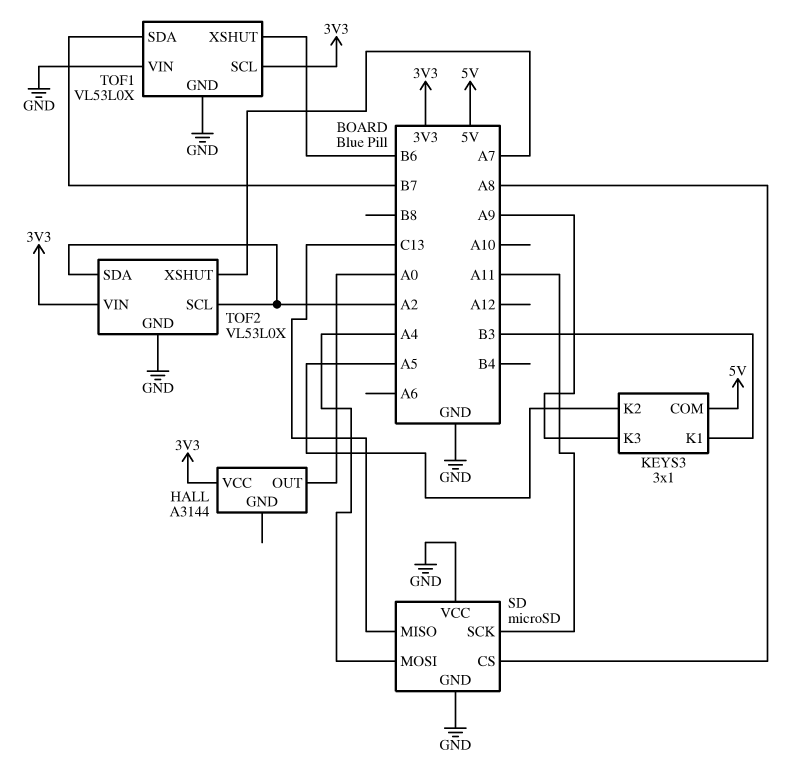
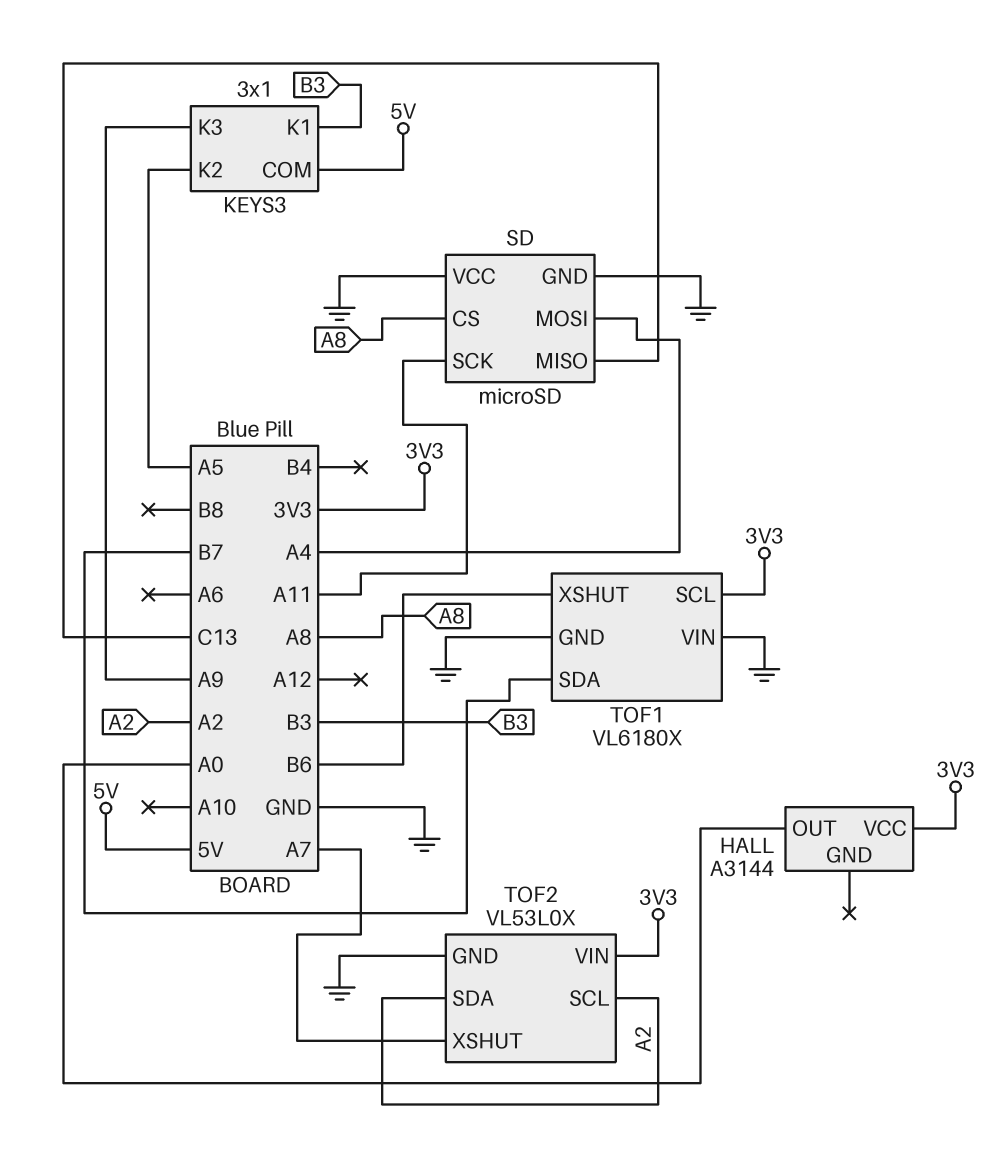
TOF1: VL53L0X -> VL6180X

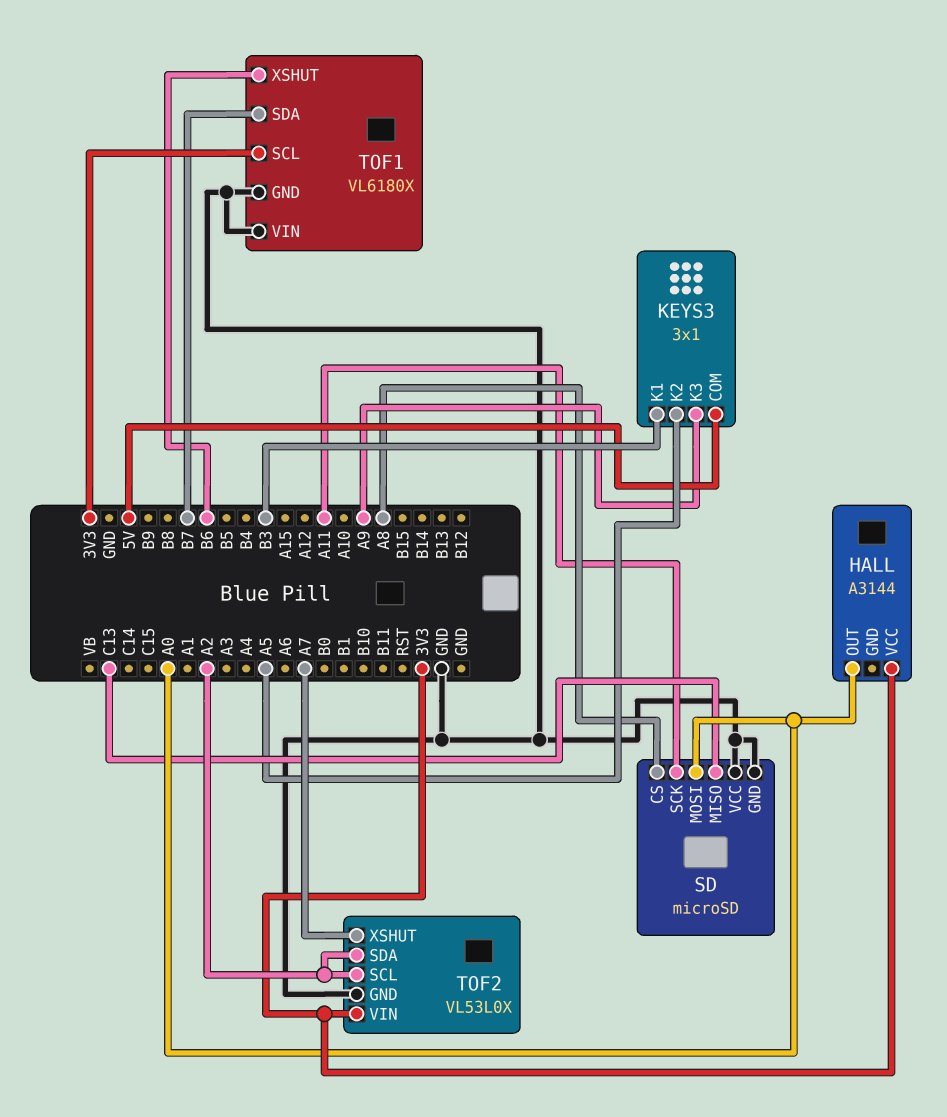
SD pin MOSI: A4 -> A0

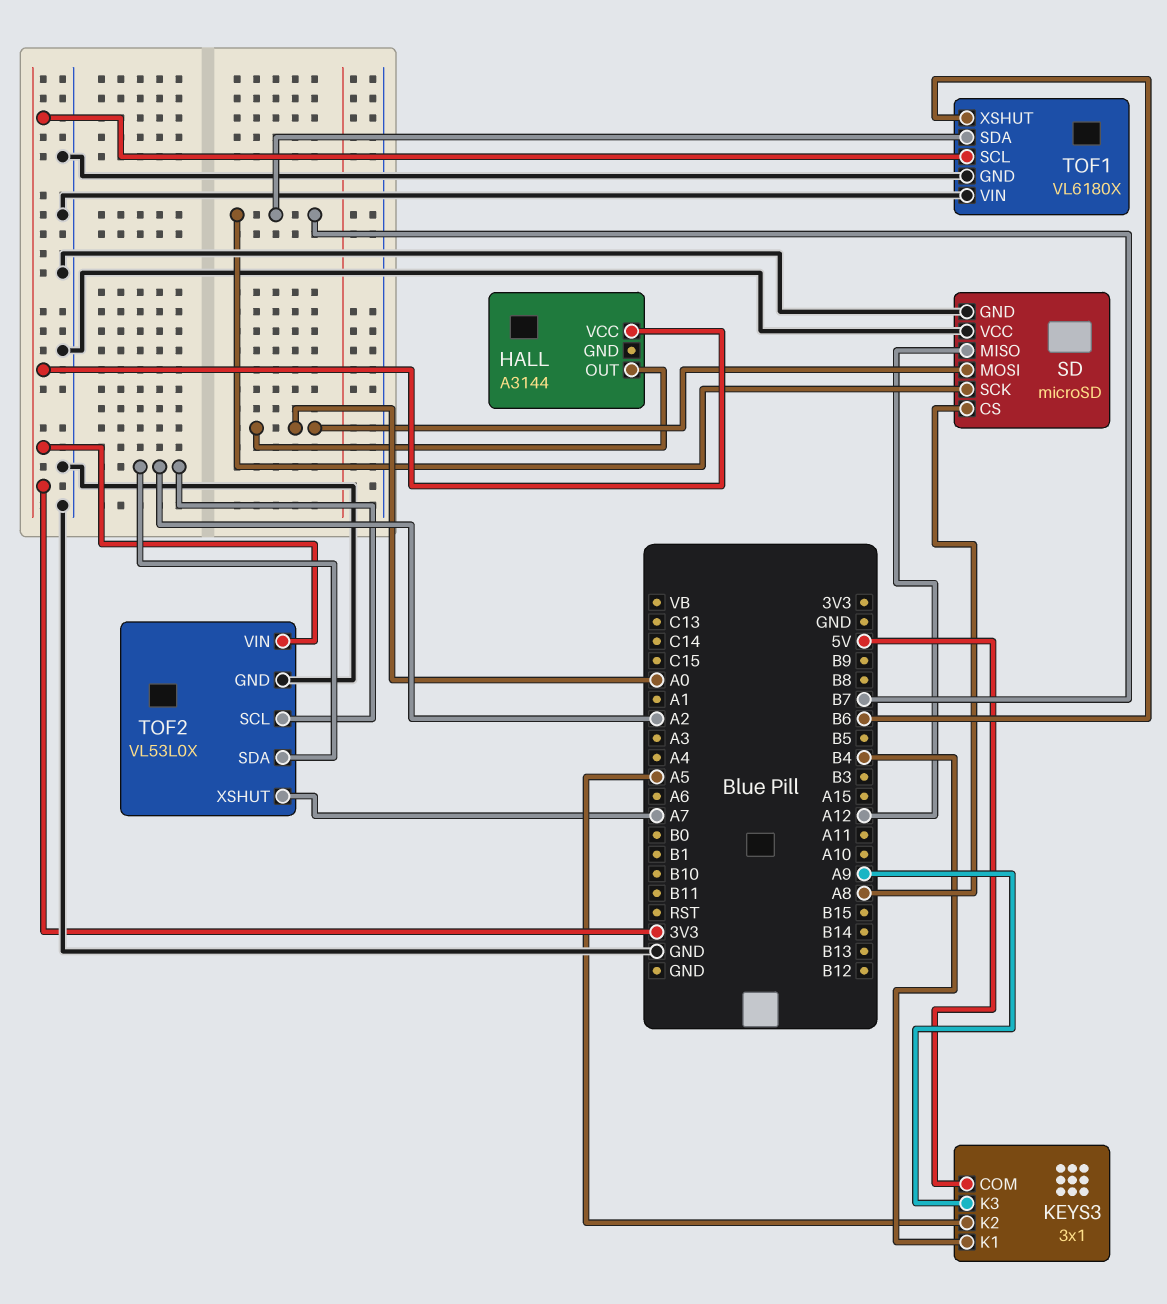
KEYS3 pin K1: B3 -> B4
SD pin MISO: C13 -> A12
SD pin SCK: A11 -> B7

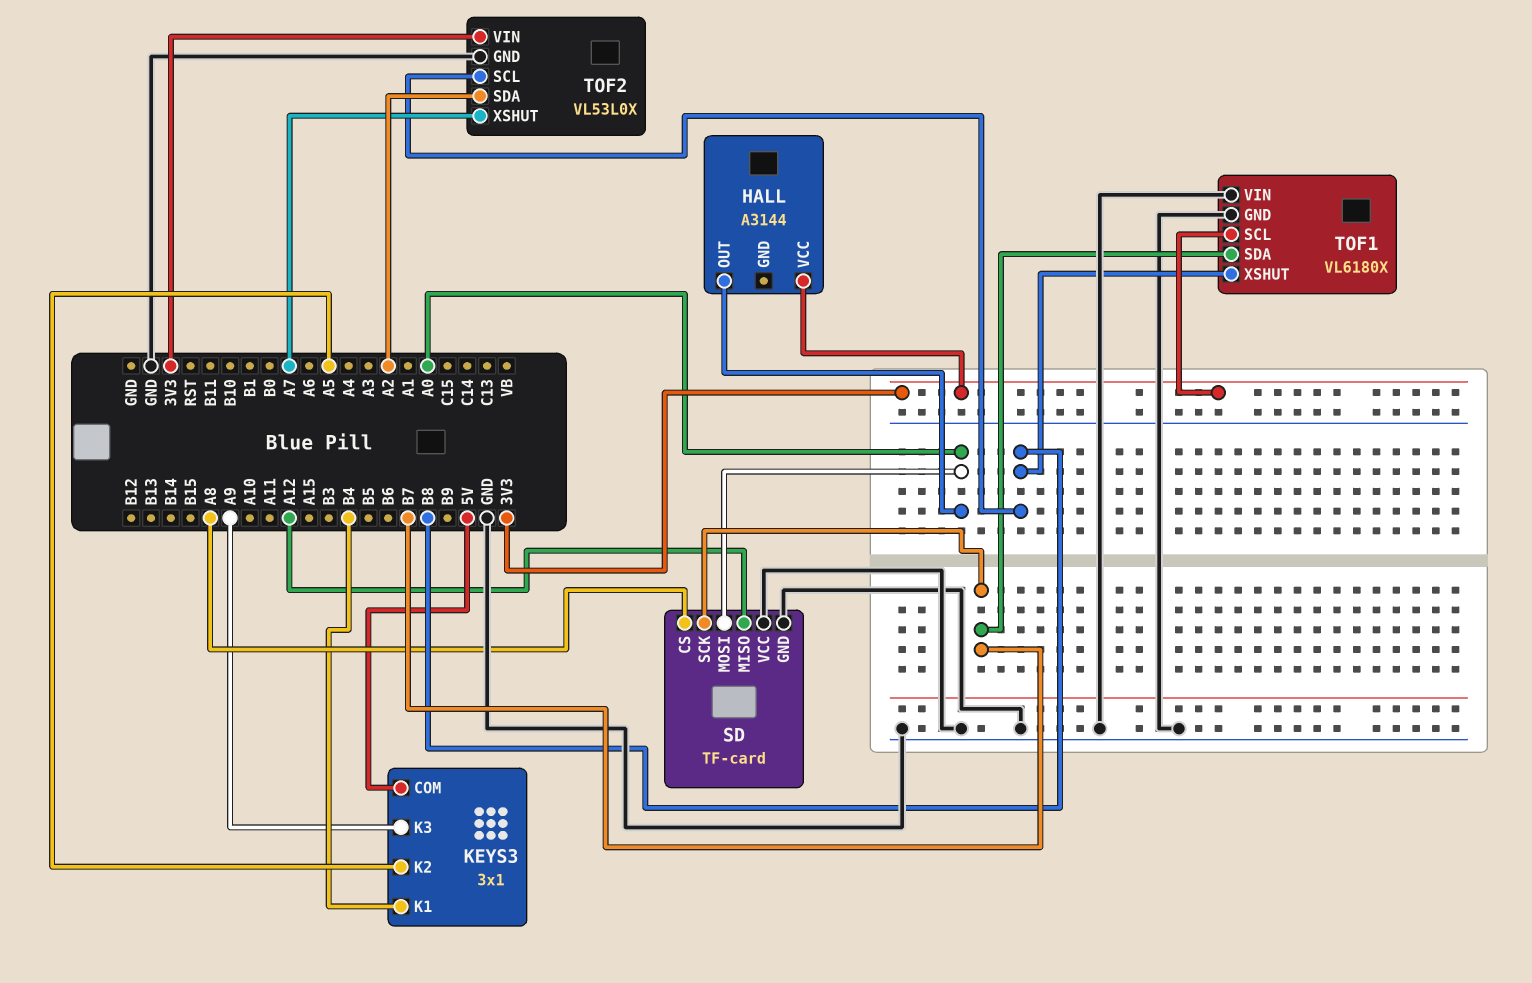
SD: microSD -> TF-card
TOF1 pin XSHUT: B6 -> B8
TOF2 pin SCL: A2 -> B8

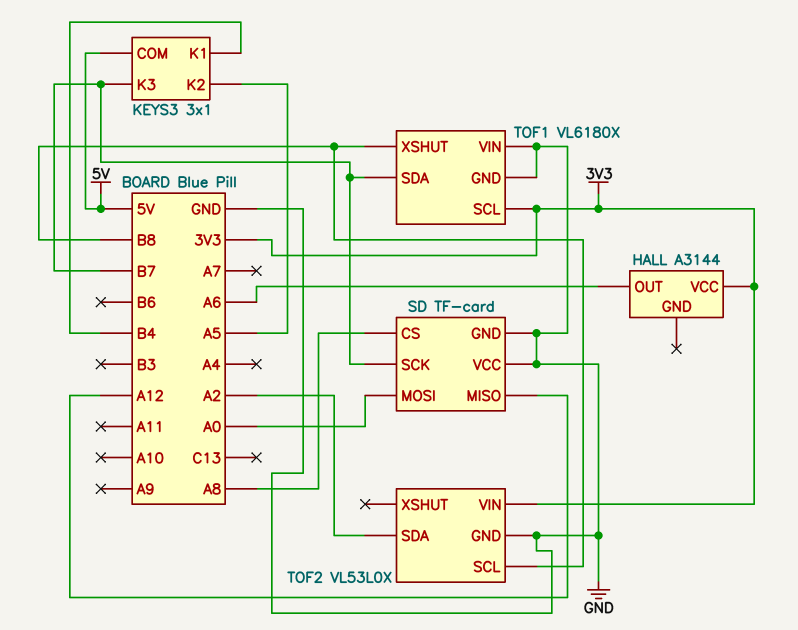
HALL pin OUT: A0 -> A6
KEYS3 pin K3: A9 -> B7
TOF2 pin XSHUT: A7 -> none

